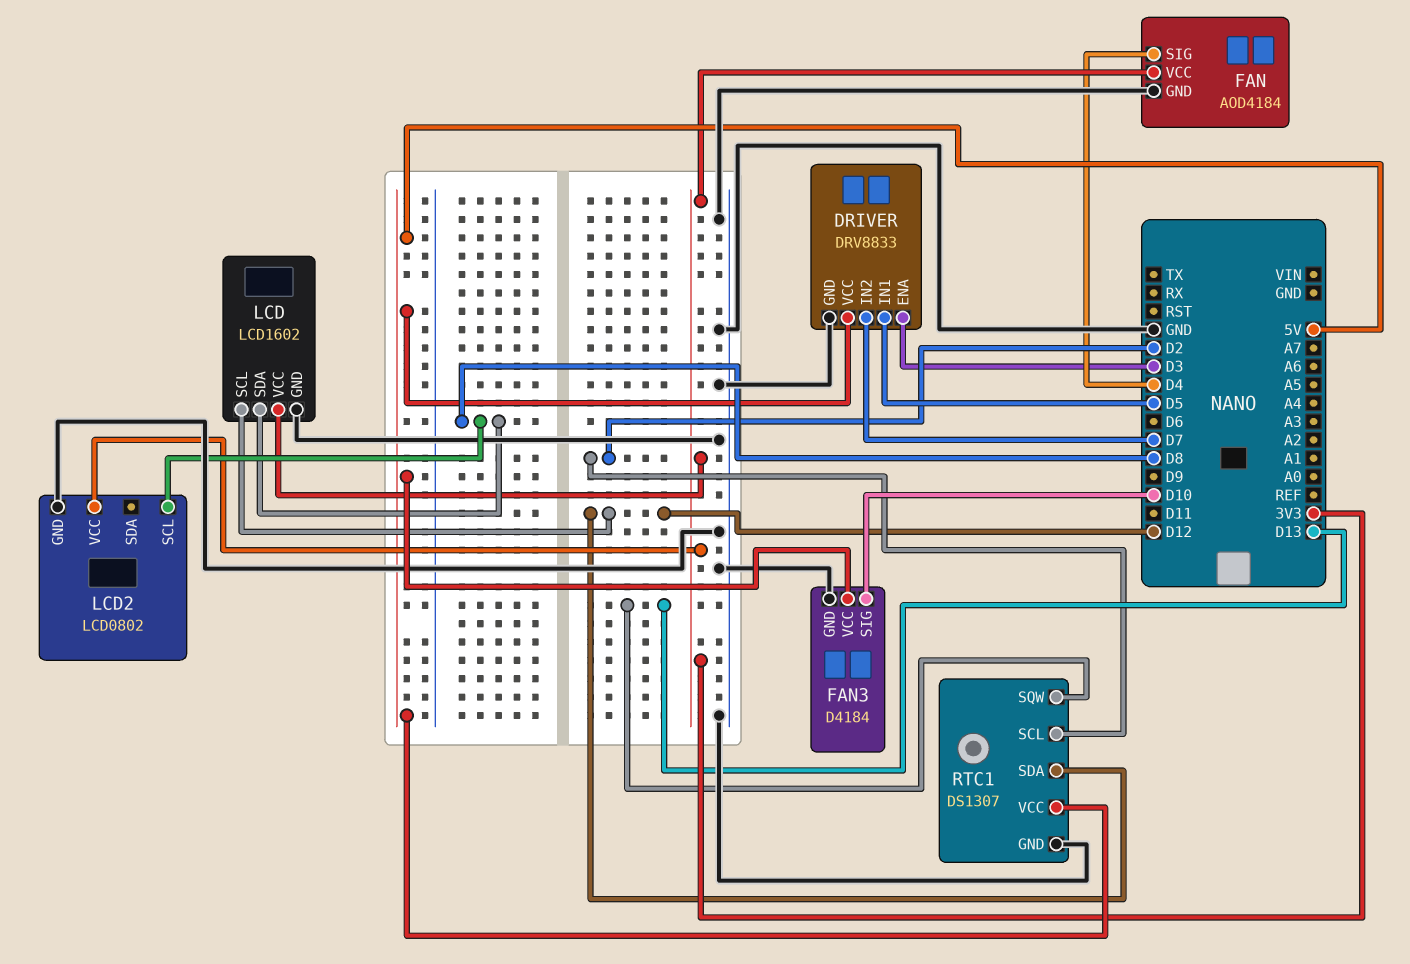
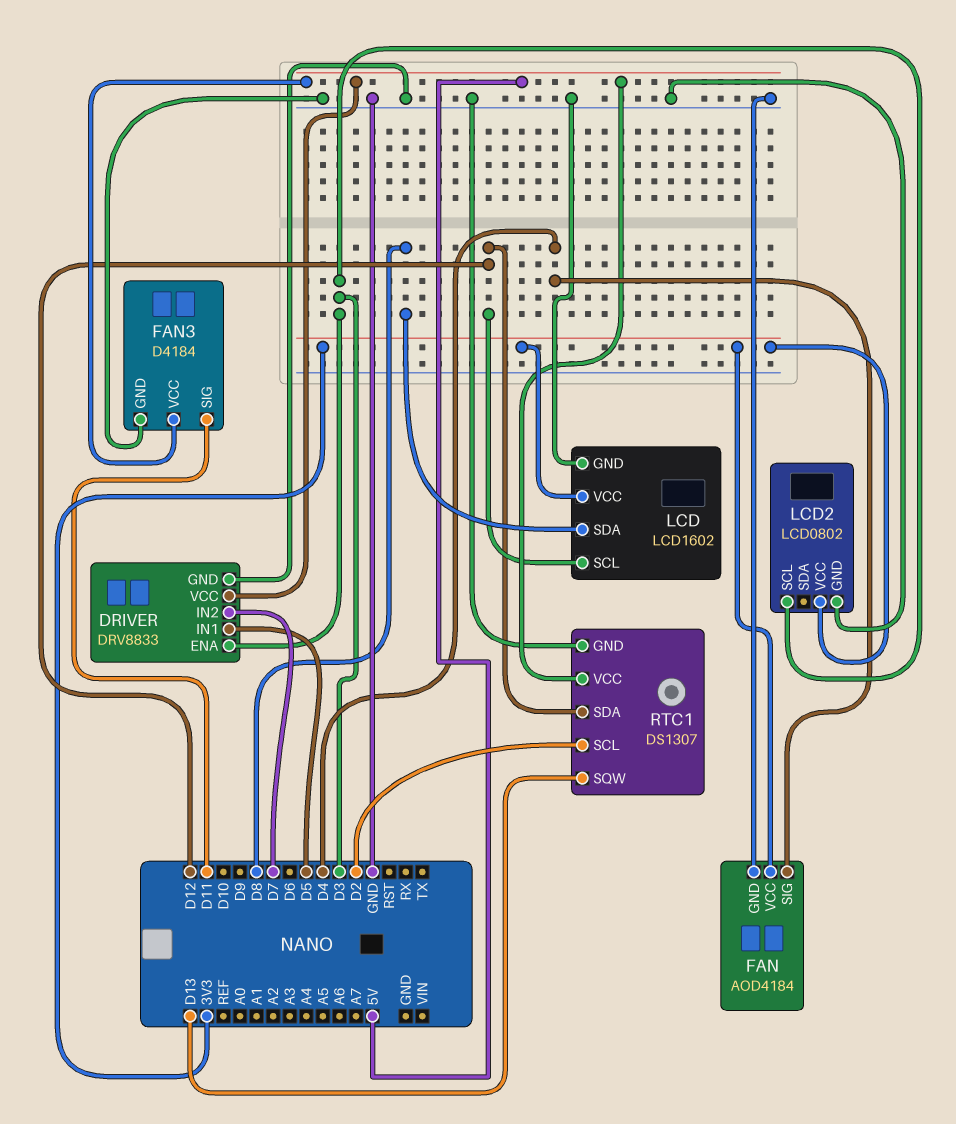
FAN3 pin SIG: D10 -> D11
LCD2 pin SCL: D8 -> D3

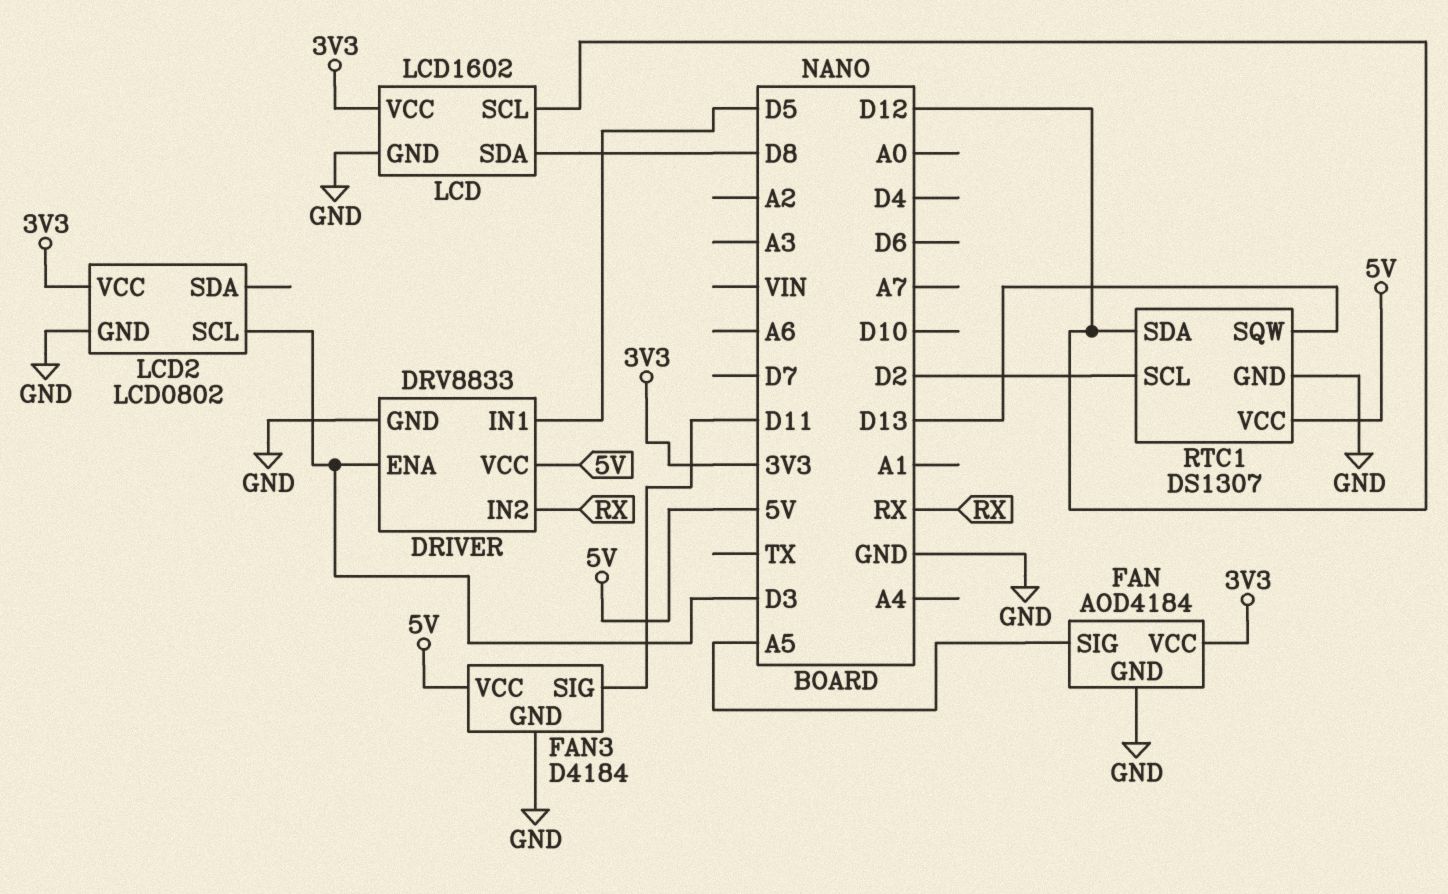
DRIVER pin IN2: D7 -> RX
FAN pin SIG: D4 -> A5

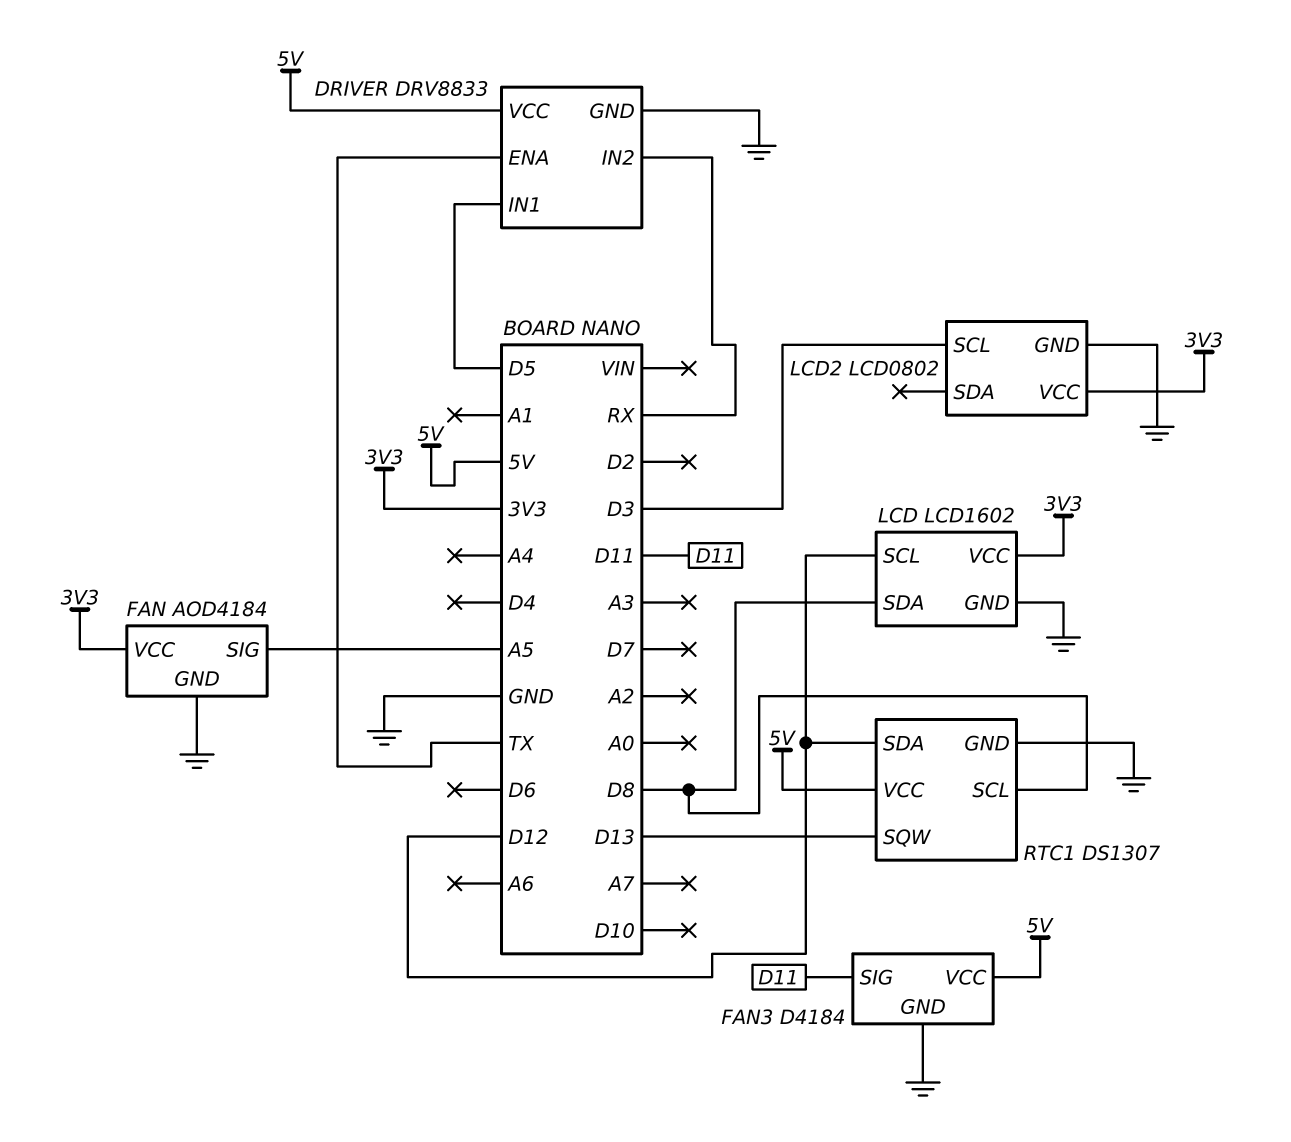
DRIVER pin ENA: D3 -> TX
RTC1 pin SCL: D2 -> D8

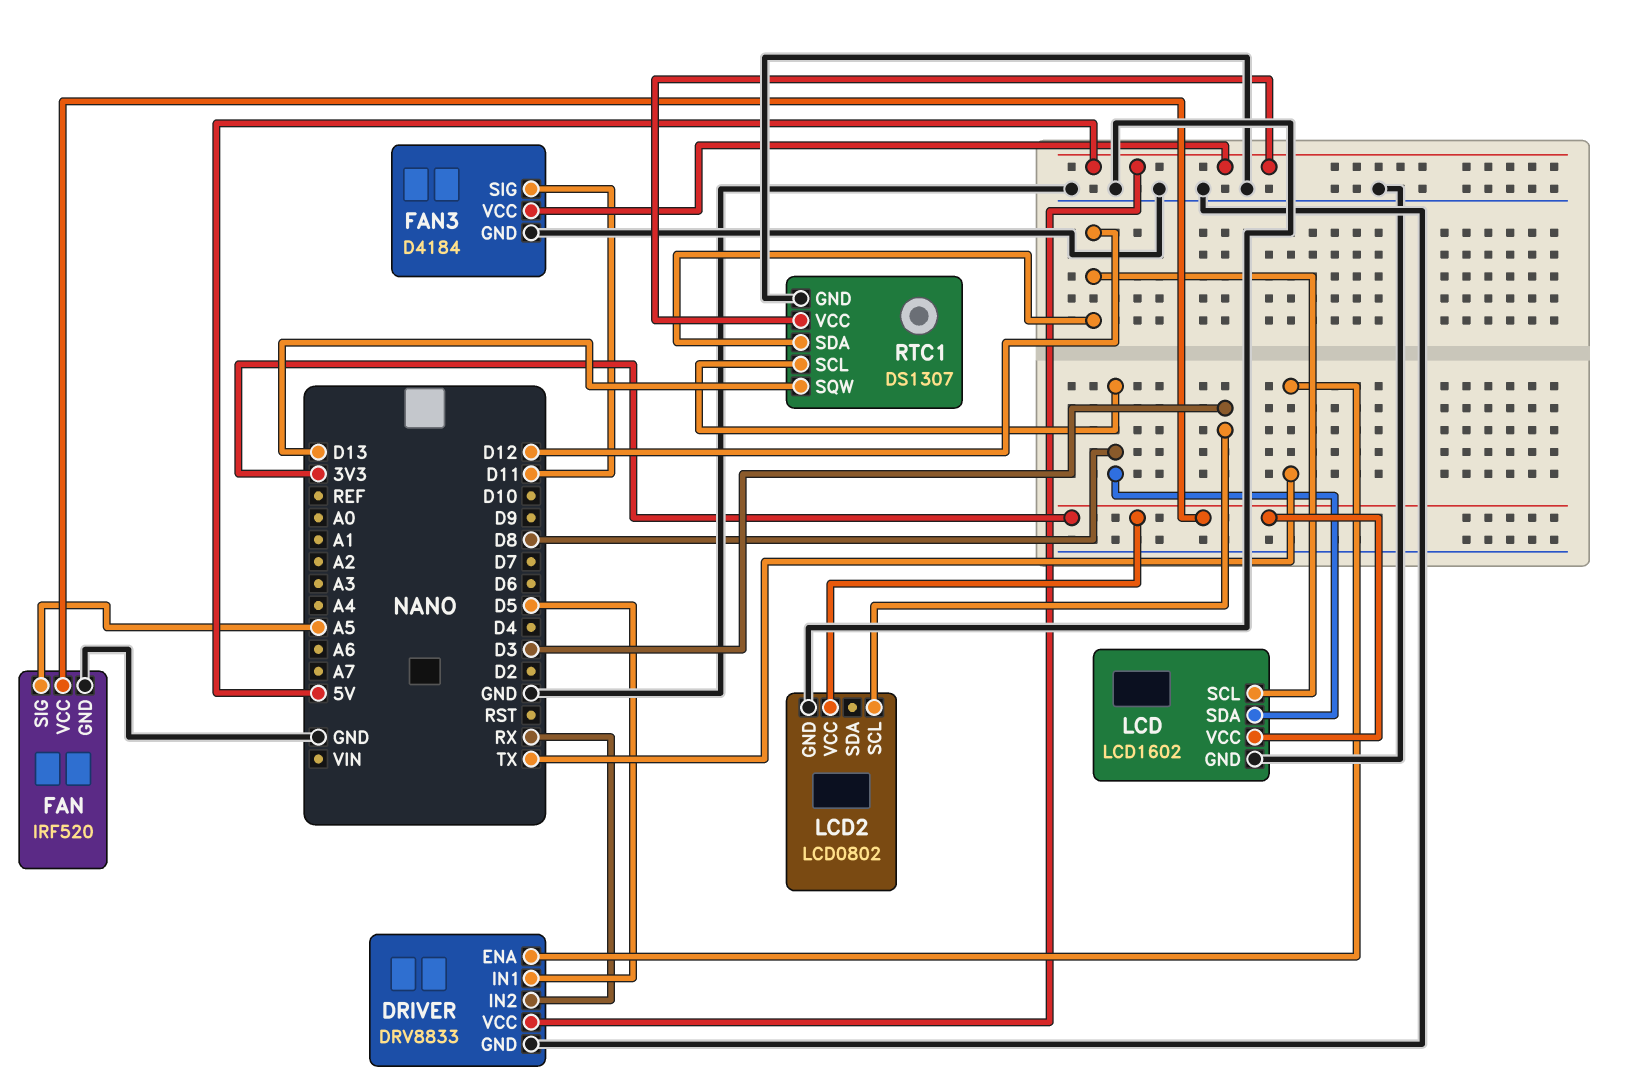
FAN: AOD4184 -> IRF520

